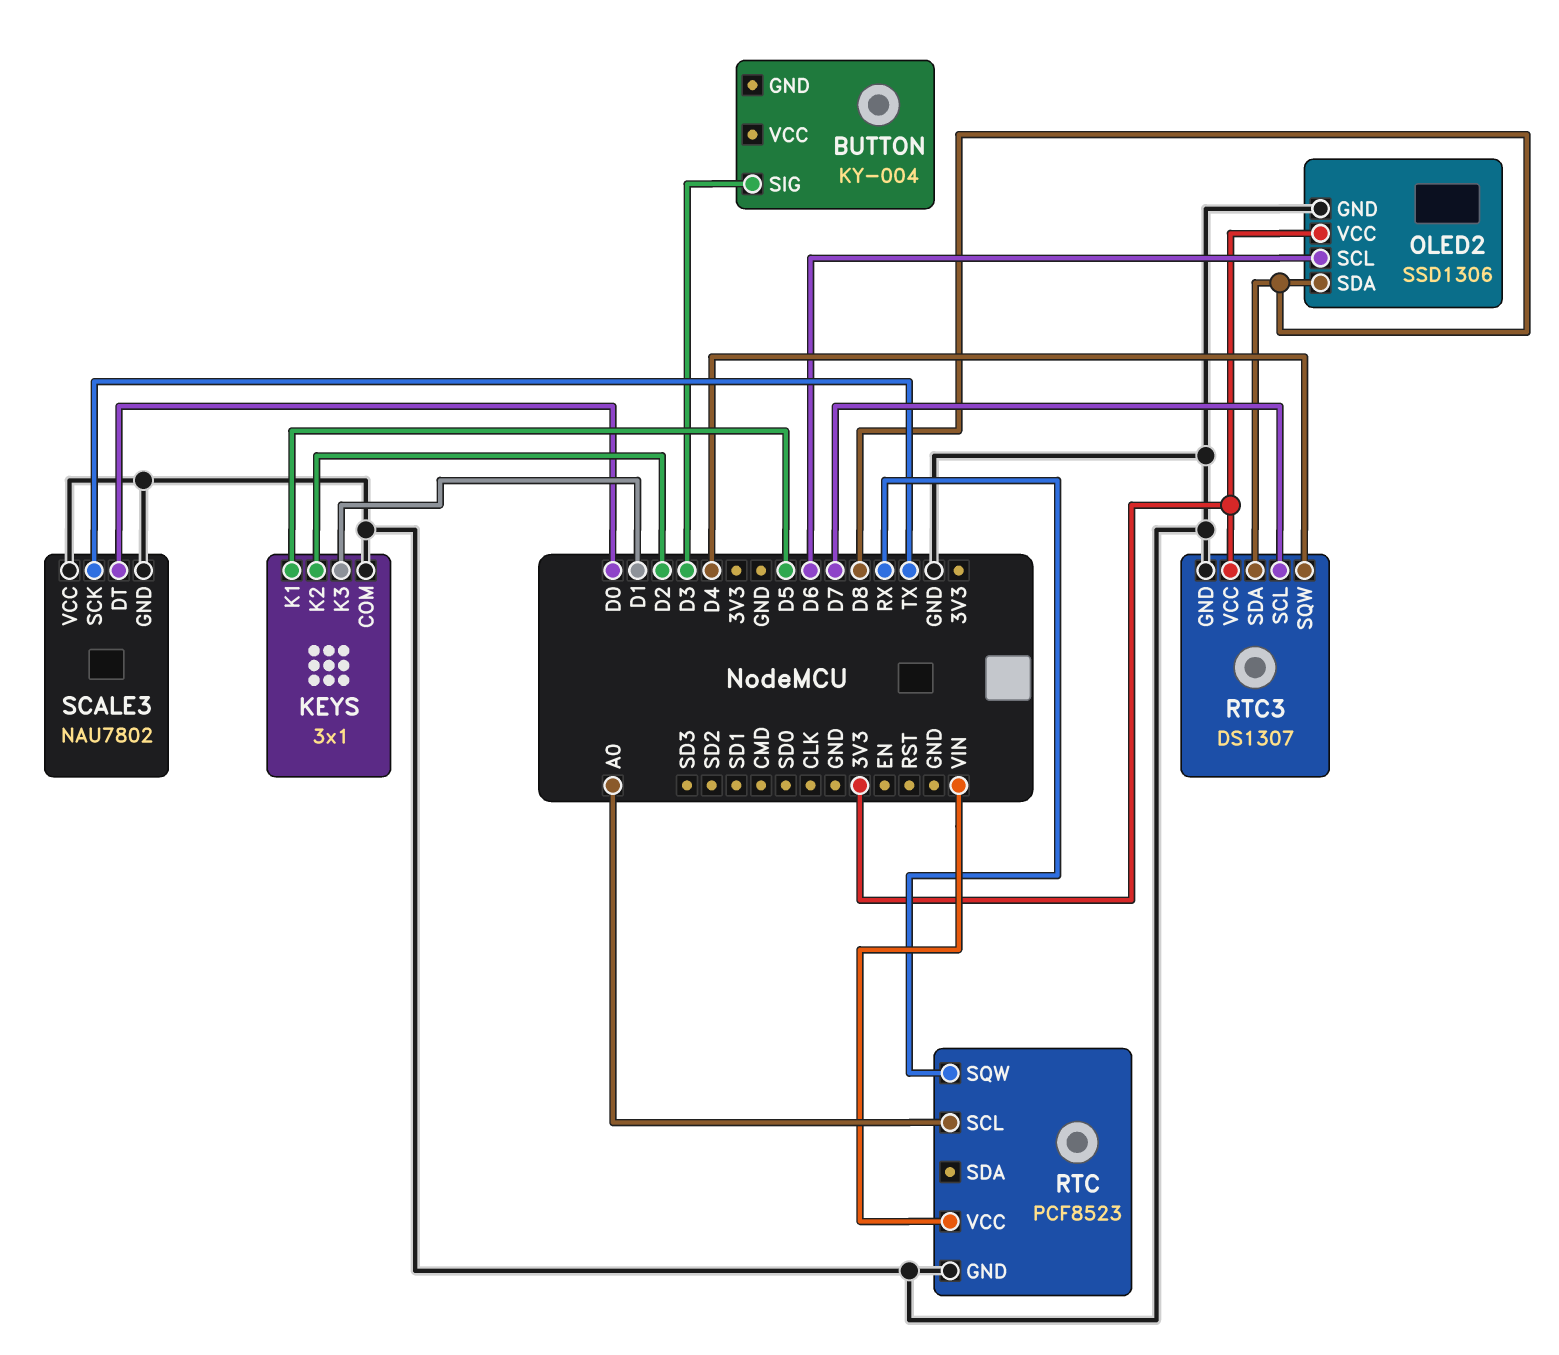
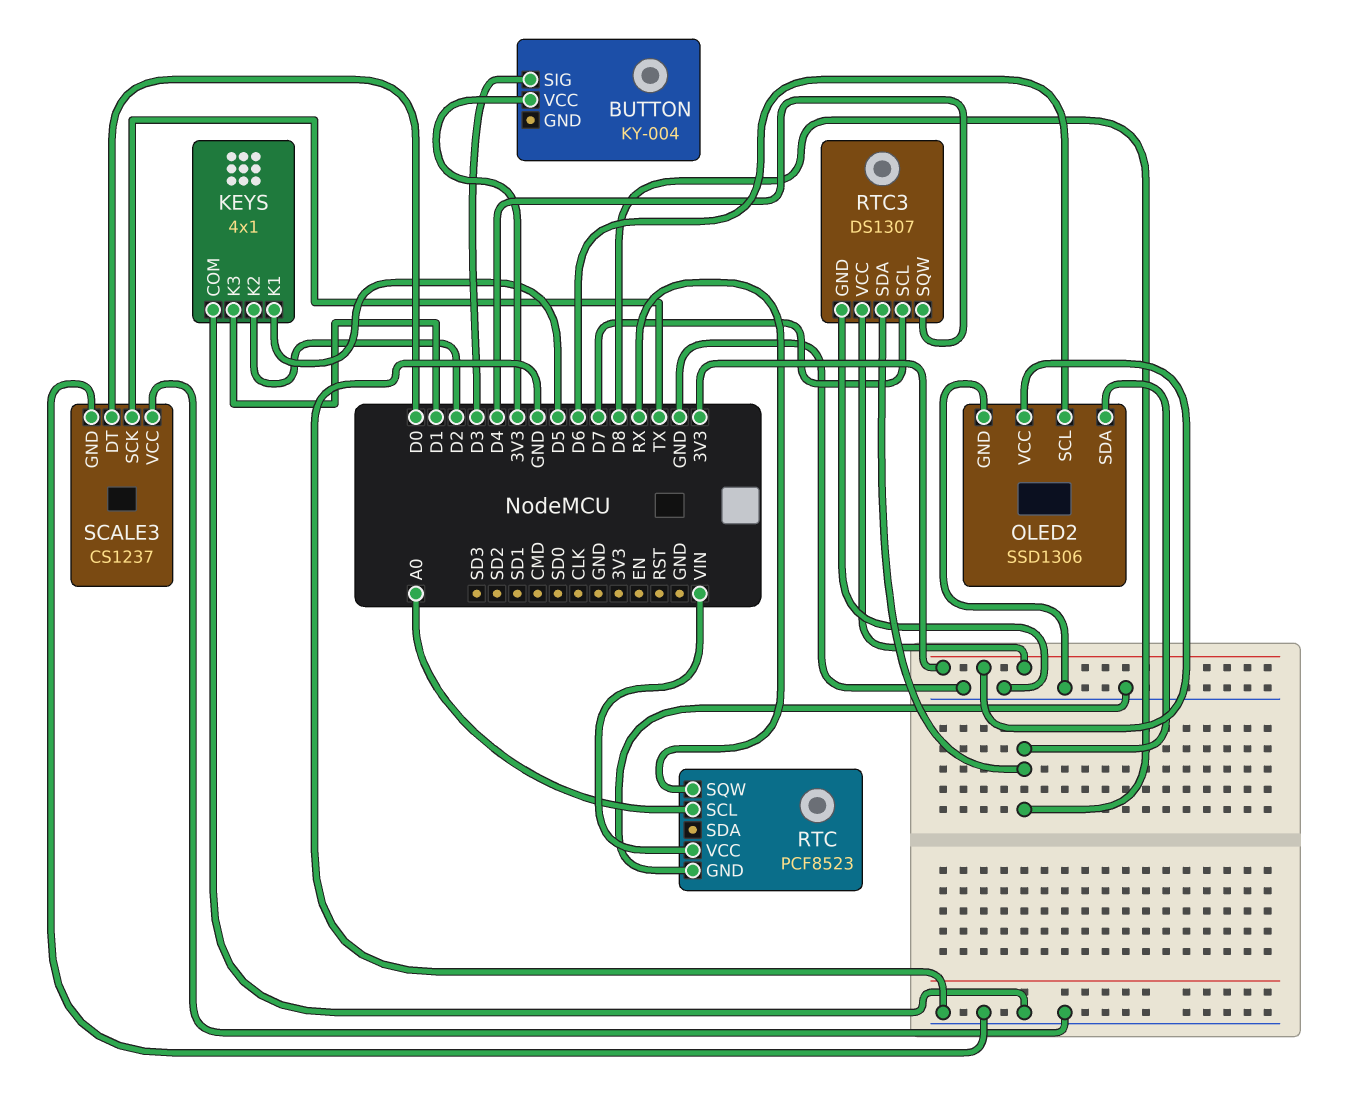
BUTTON pin VCC: none -> 3V3
KEYS: 3x1 -> 4x1
SCALE3: NAU7802 -> CS1237

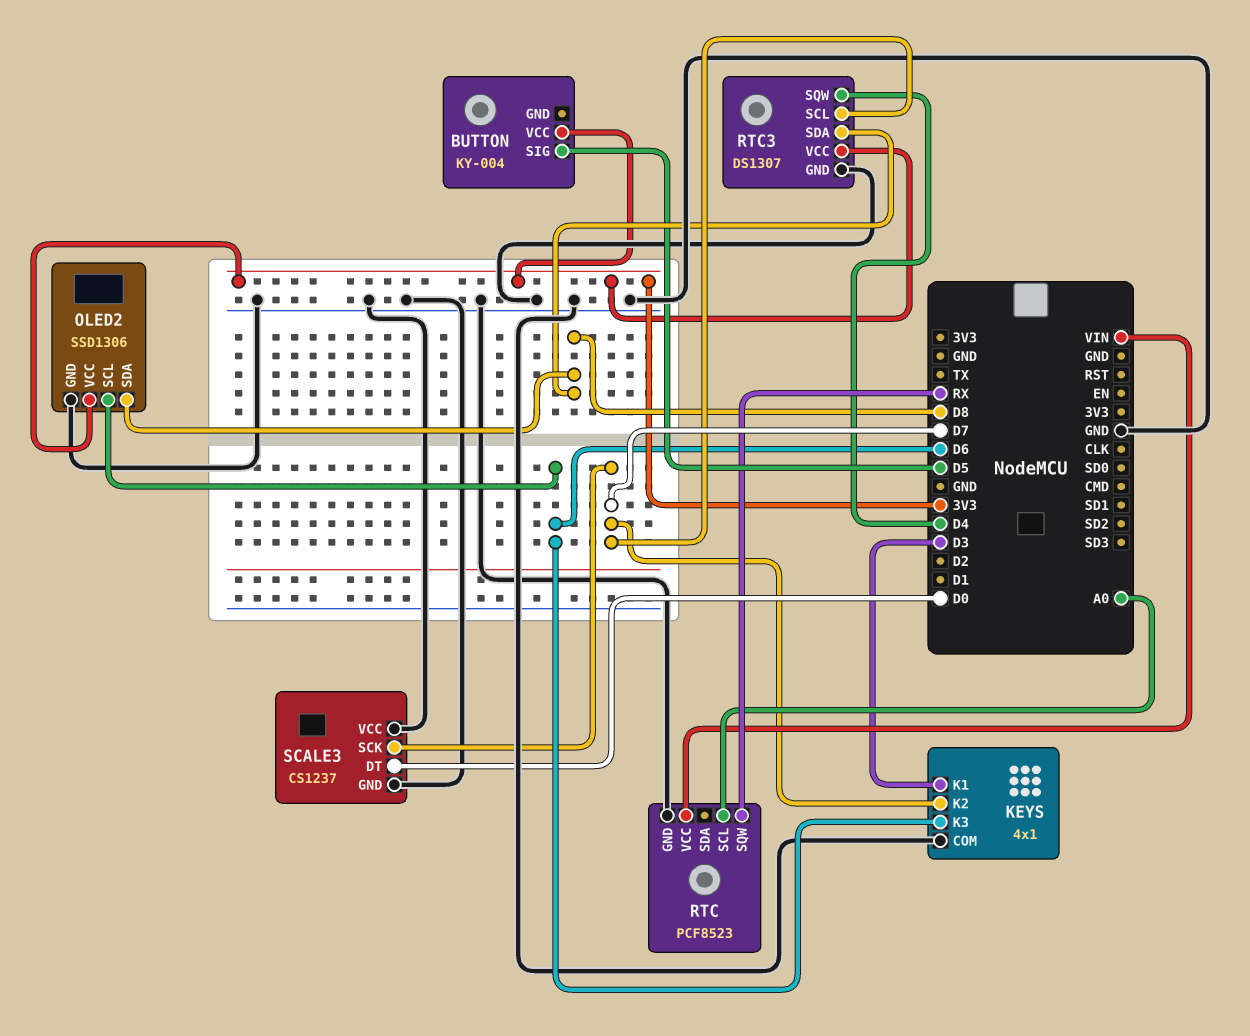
BUTTON pin SIG: D3 -> D5
KEYS pin K1: D5 -> D3
KEYS pin K2: D2 -> D7
KEYS pin K3: D1 -> D6
SCALE3 pin SCK: TX -> D7

